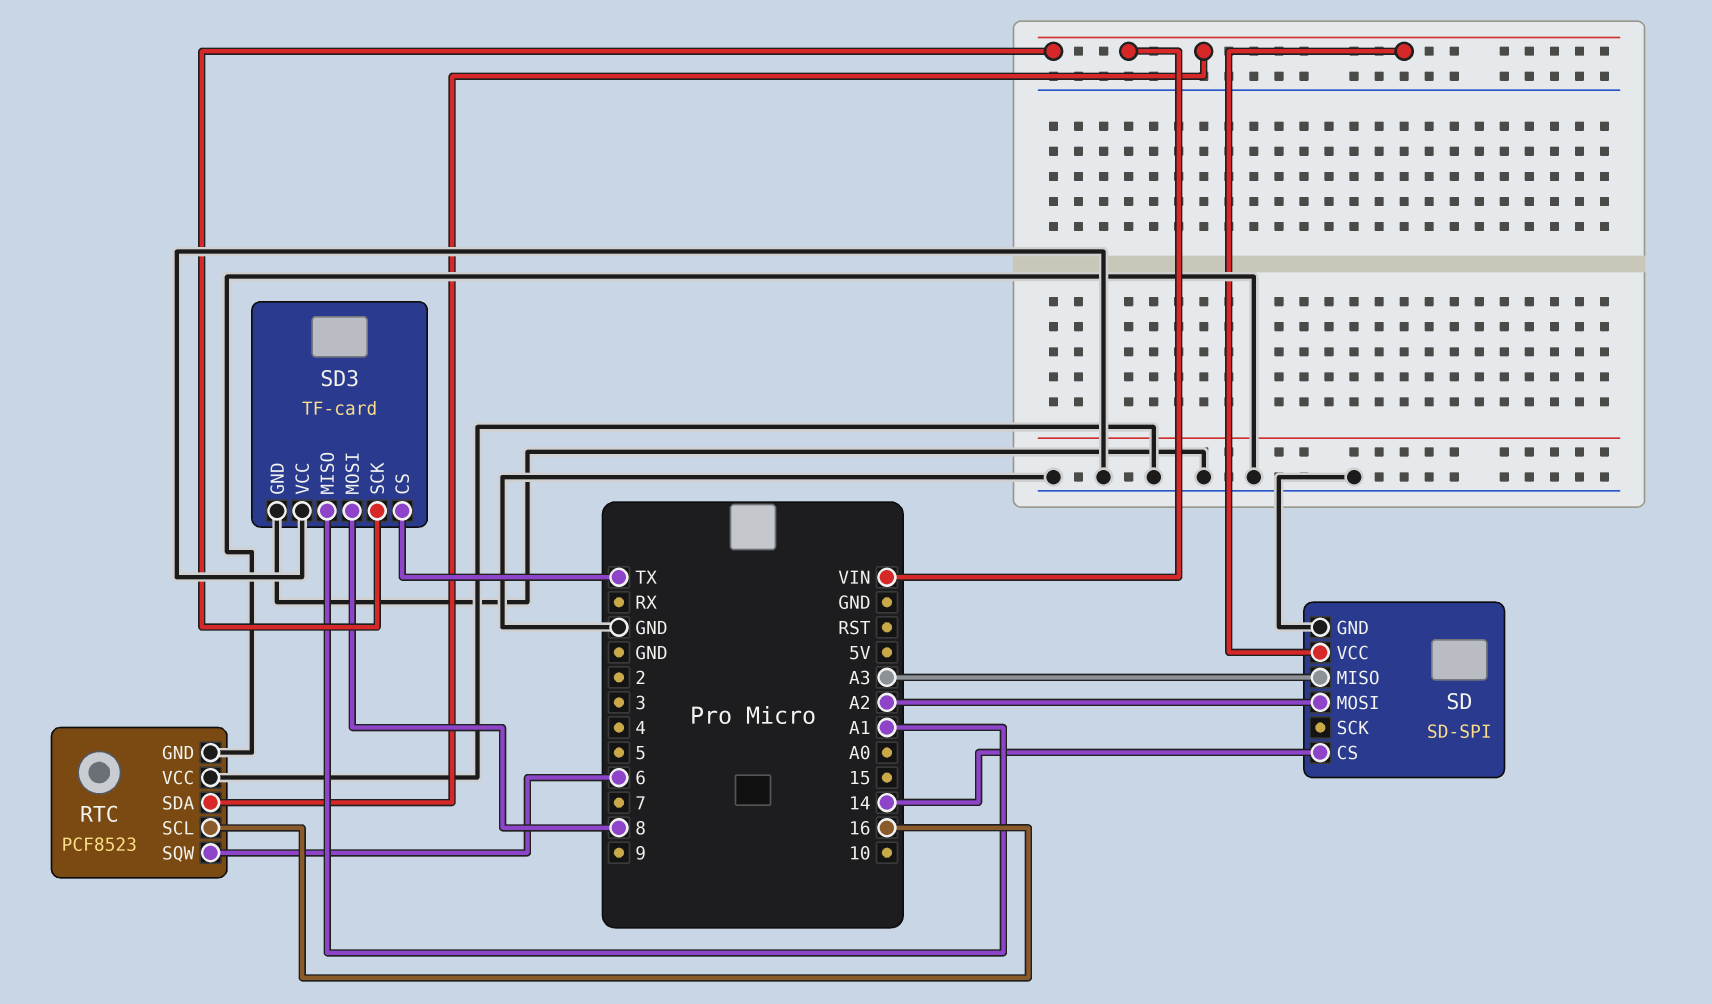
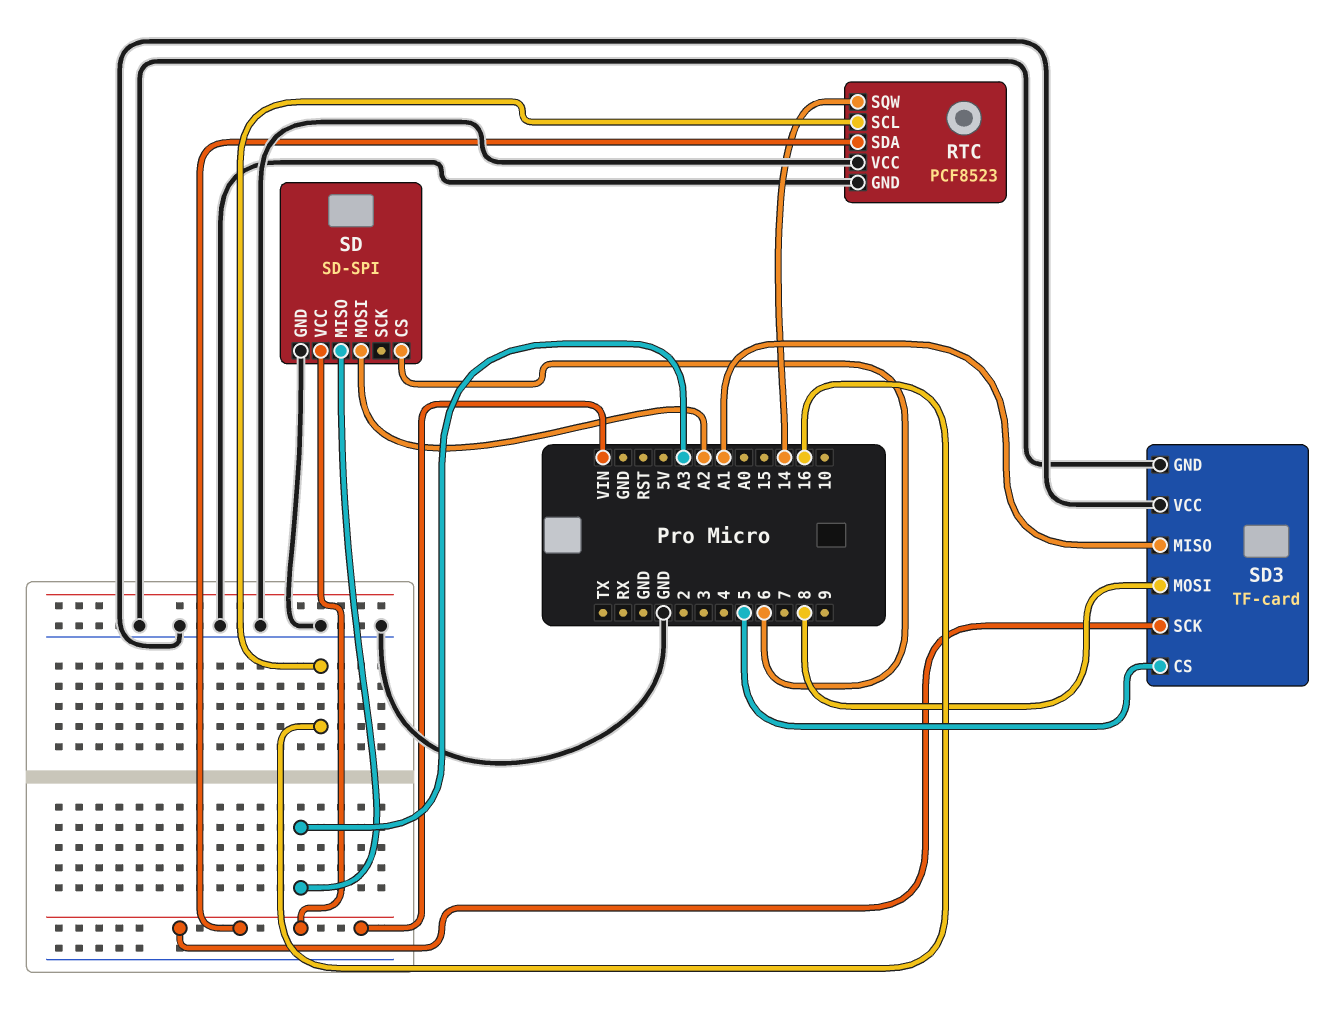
RTC pin SQW: 6 -> 14
SD pin CS: 14 -> 6
SD3 pin CS: TX -> 5

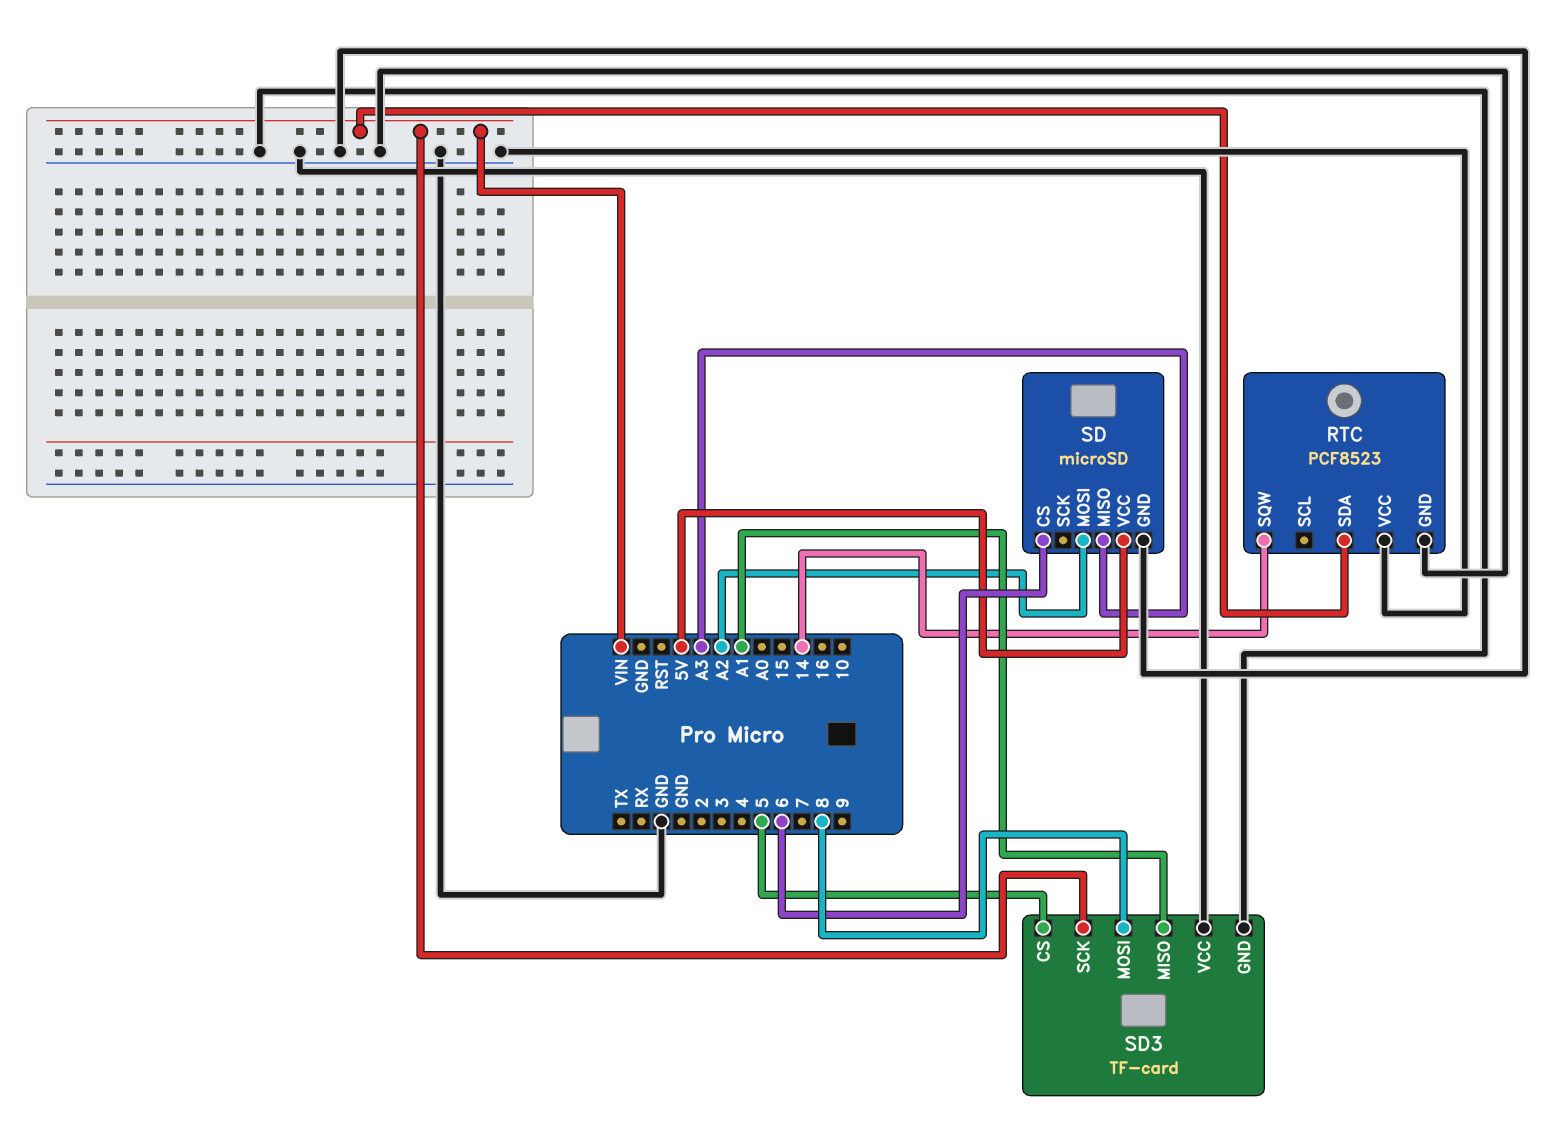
RTC pin SCL: 16 -> none
SD: SD-SPI -> microSD
SD pin VCC: VIN -> 5V

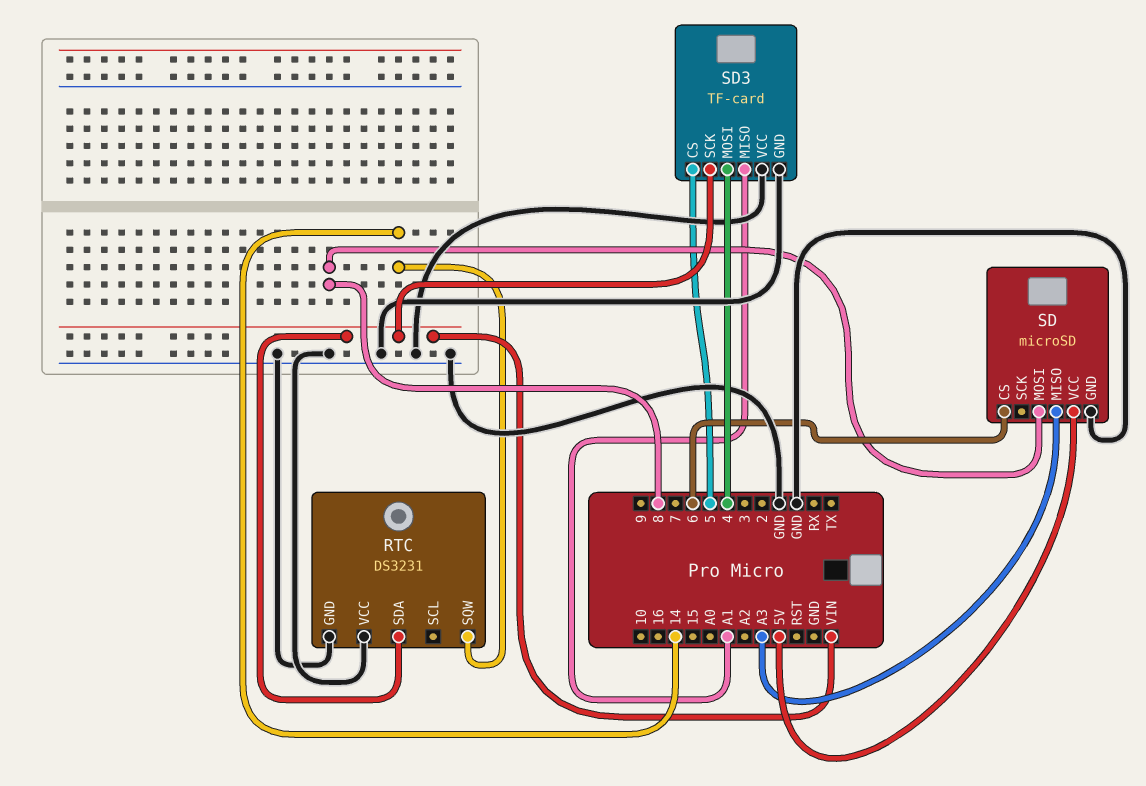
RTC: PCF8523 -> DS3231
SD pin MOSI: A2 -> 8
SD3 pin MOSI: 8 -> 4

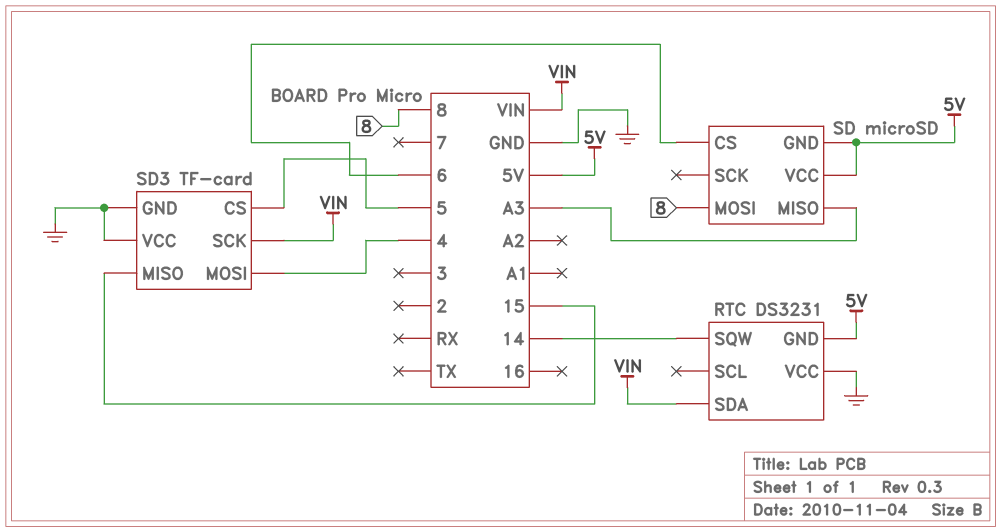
RTC pin GND: GND -> 5V
SD pin GND: GND -> 5V
SD3 pin MISO: A1 -> 15

